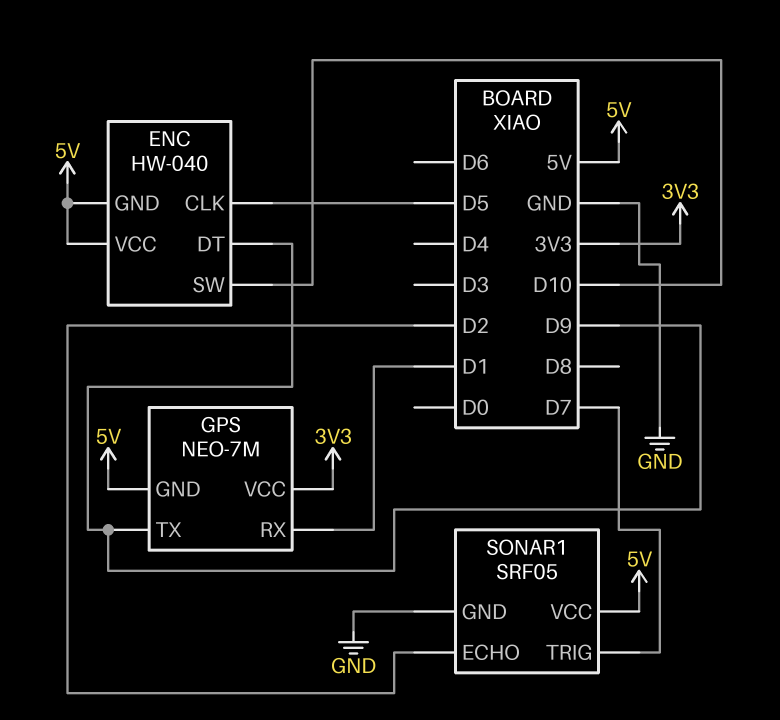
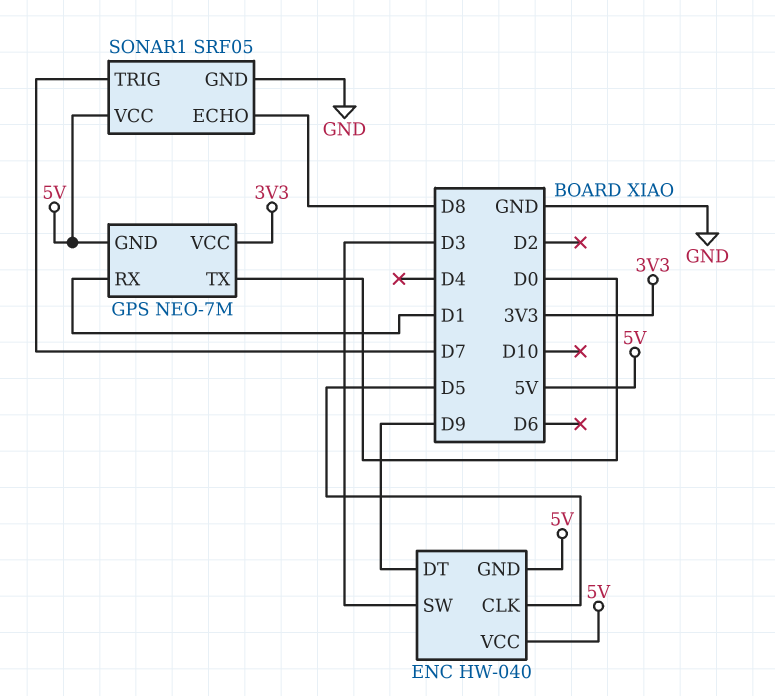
ENC pin SW: D10 -> D3
GPS pin TX: D9 -> D0
SONAR1 pin ECHO: D2 -> D8

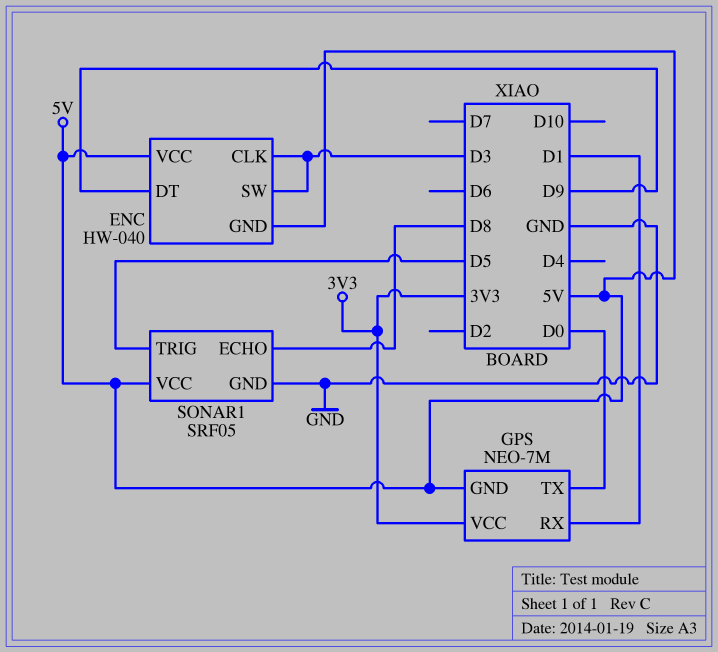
ENC pin CLK: D5 -> D3
SONAR1 pin TRIG: D7 -> D5

